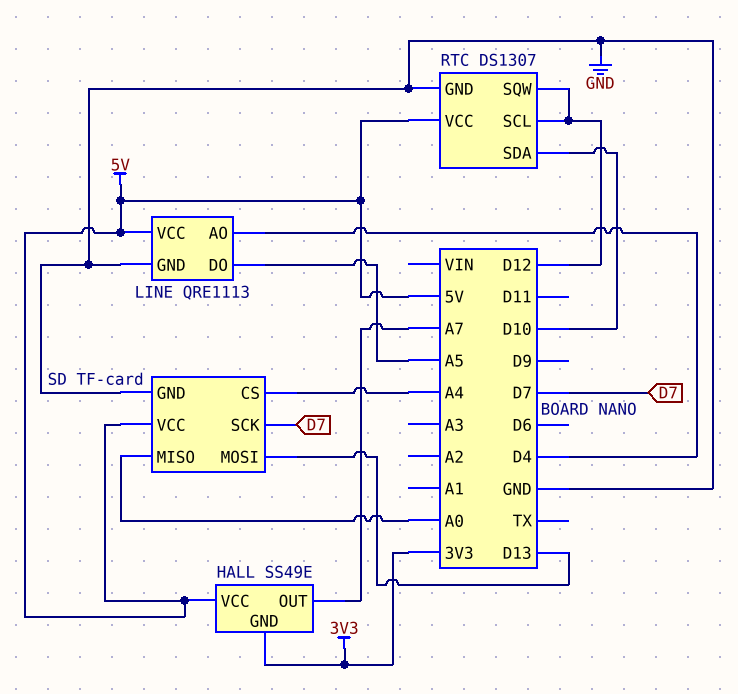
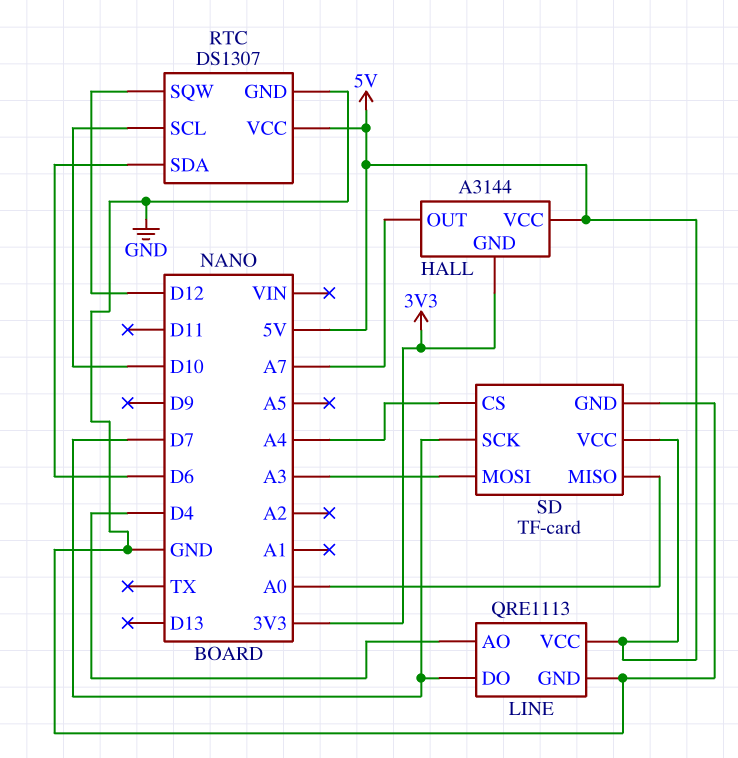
HALL: SS49E -> A3144
LINE pin DO: A5 -> D7
RTC pin SCL: D12 -> D10
RTC pin SDA: D10 -> D6
SD pin MOSI: D13 -> A3

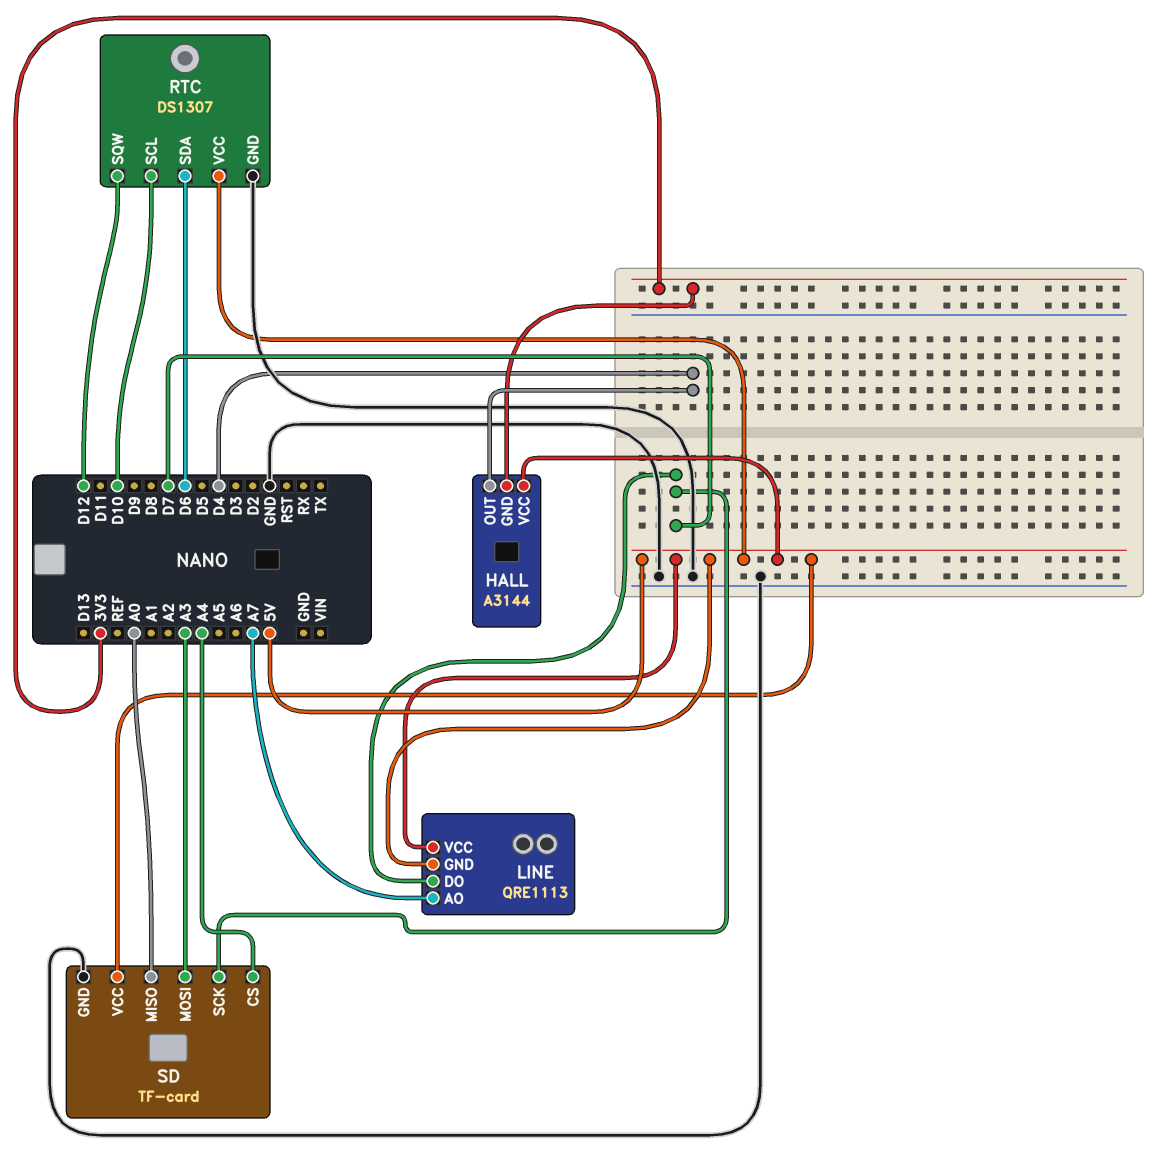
HALL pin OUT: A7 -> D4
LINE pin AO: D4 -> A7
LINE pin GND: GND -> 5V

